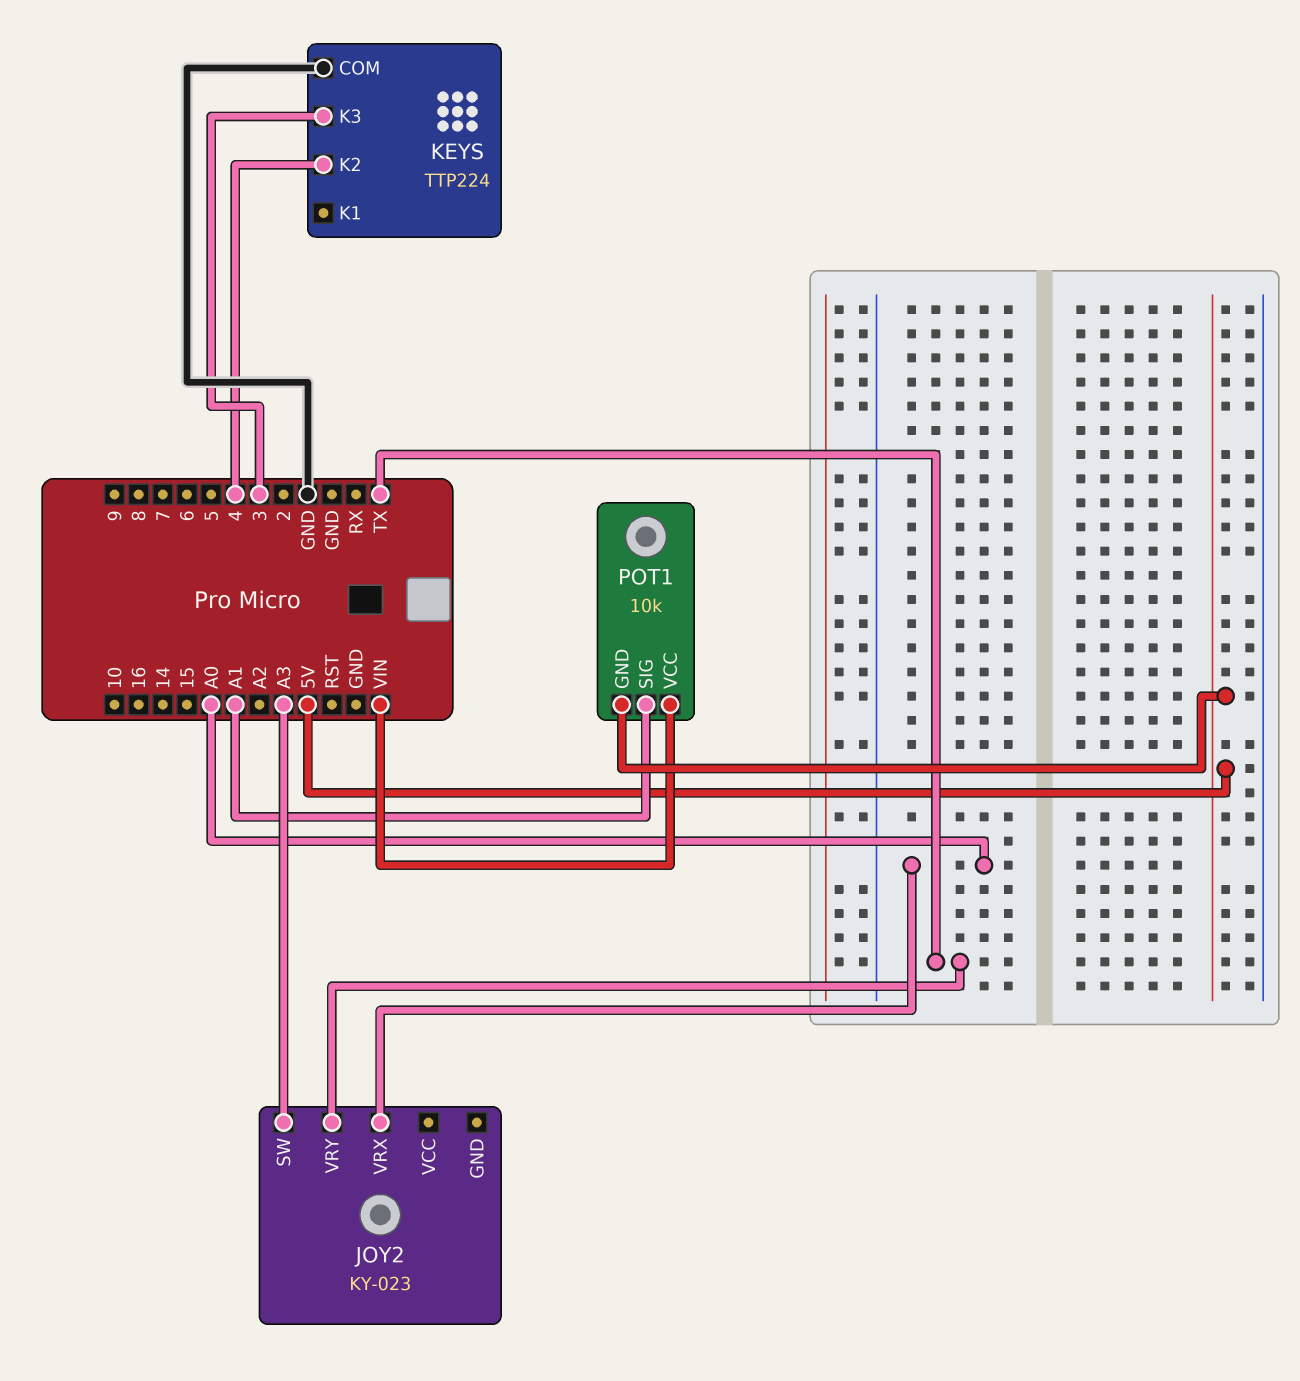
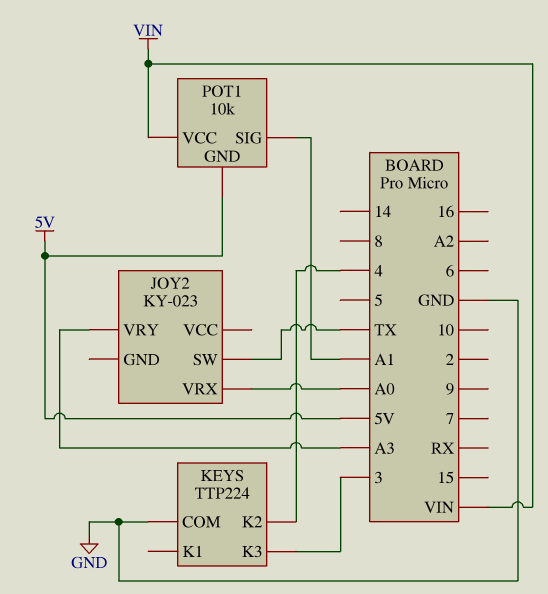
JOY2 pin SW: A3 -> TX
JOY2 pin VRY: TX -> A3

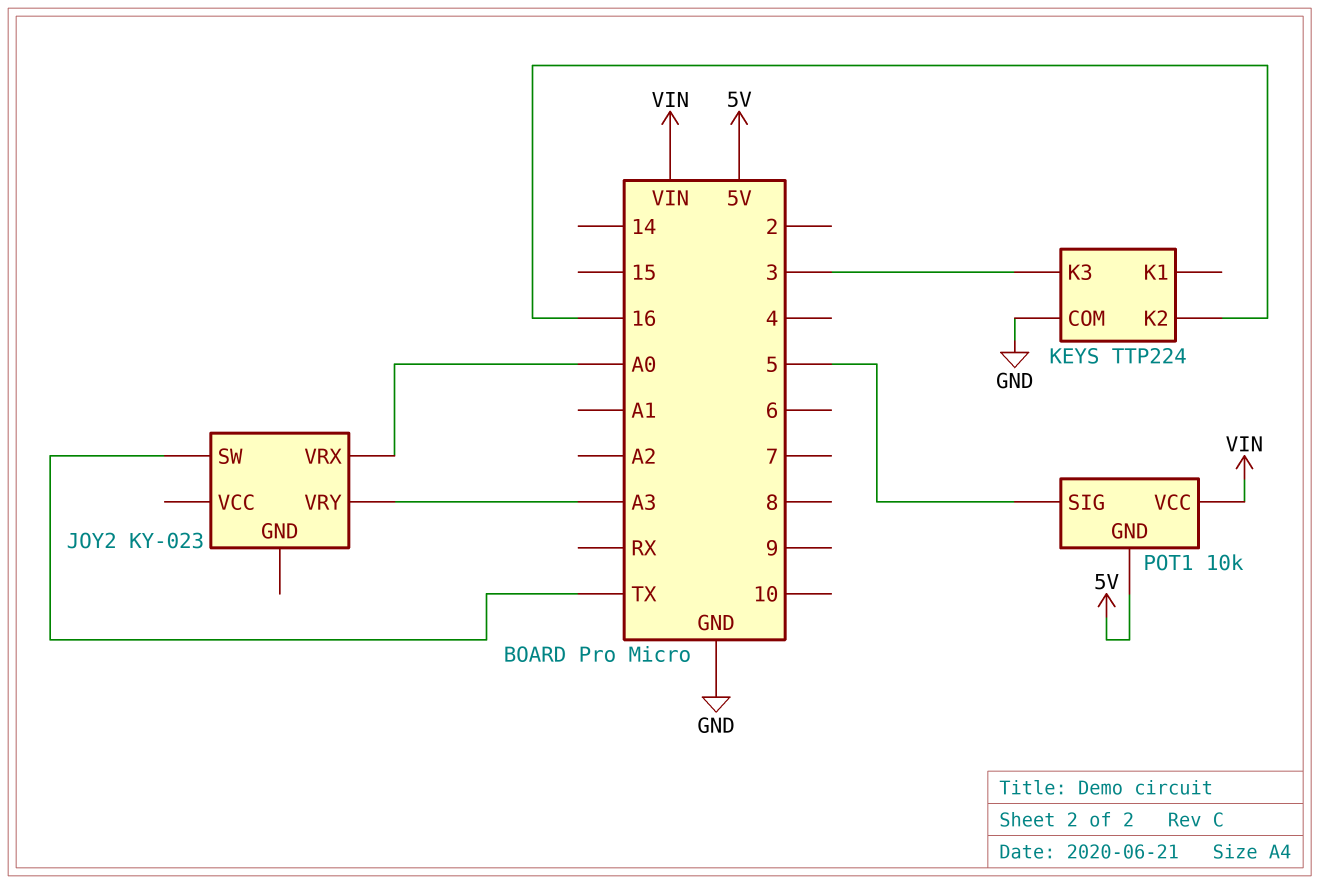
KEYS pin K2: 4 -> 16
POT1 pin SIG: A1 -> 5

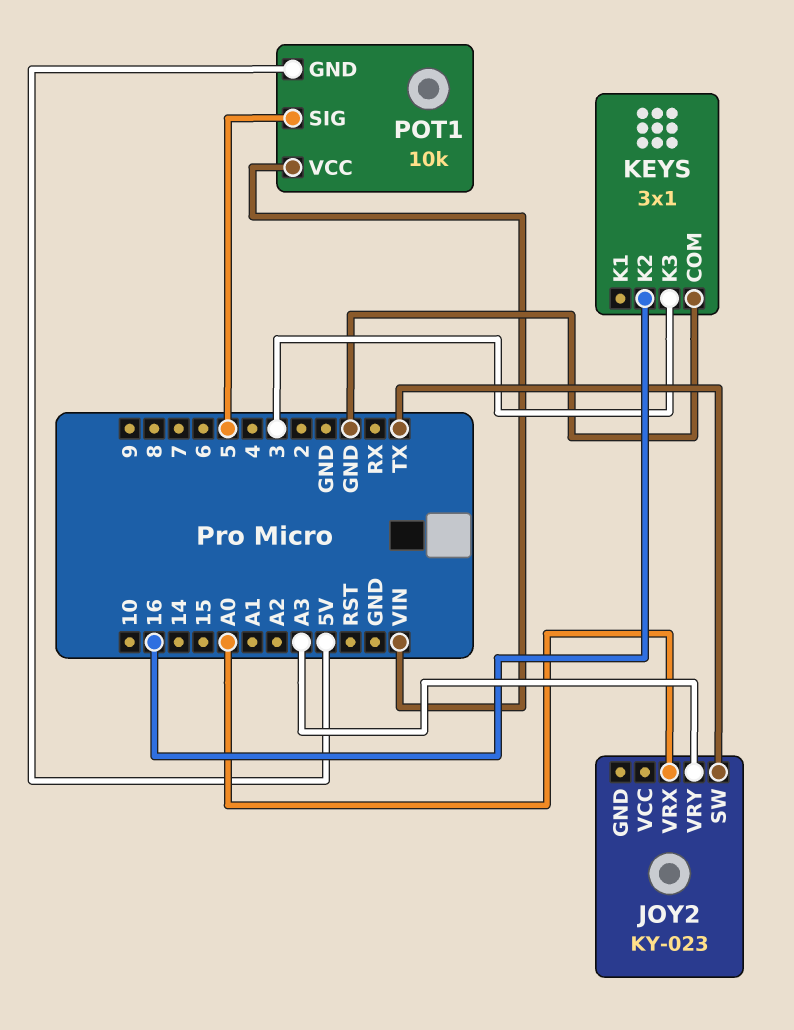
KEYS: TTP224 -> 3x1

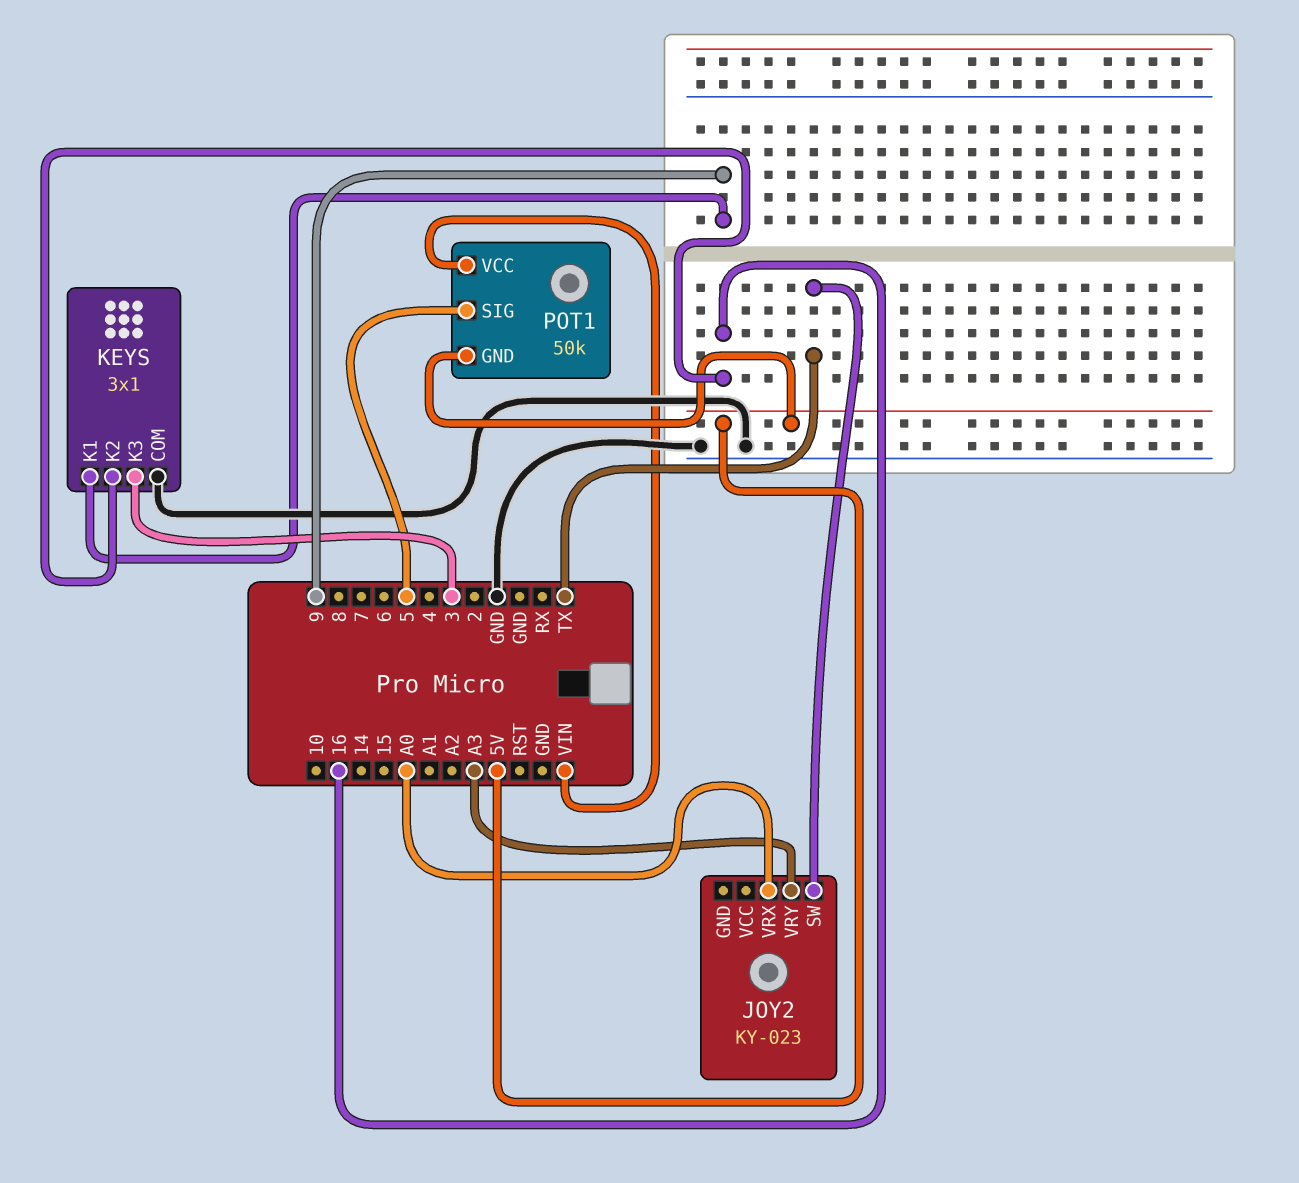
KEYS pin K1: none -> 9
POT1: 10k -> 50k

